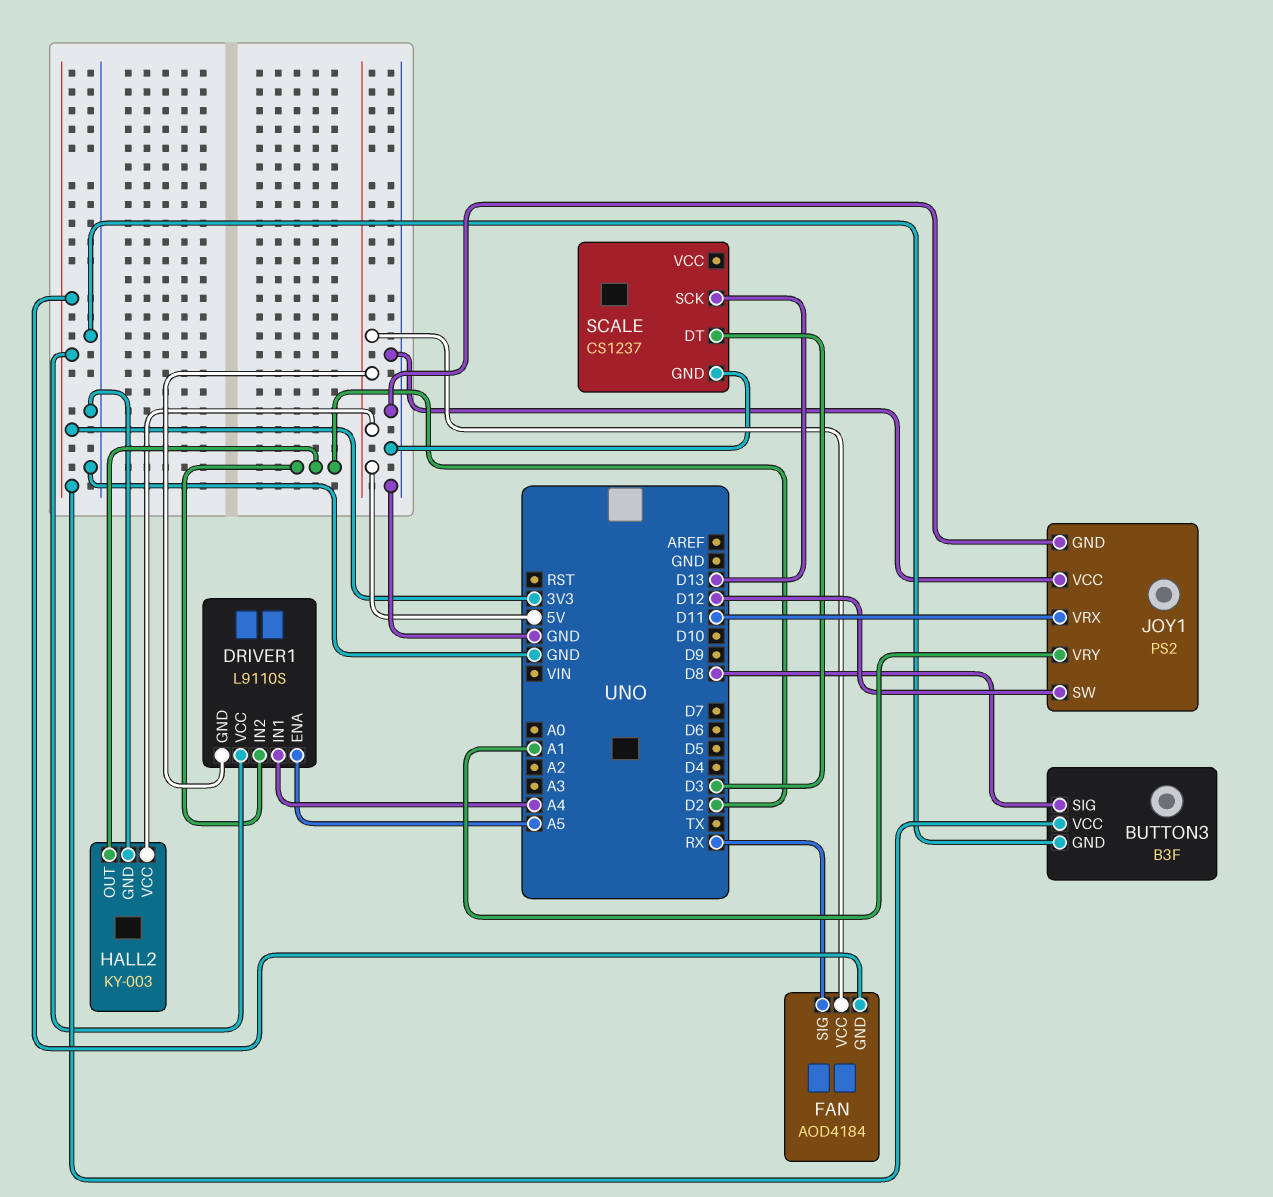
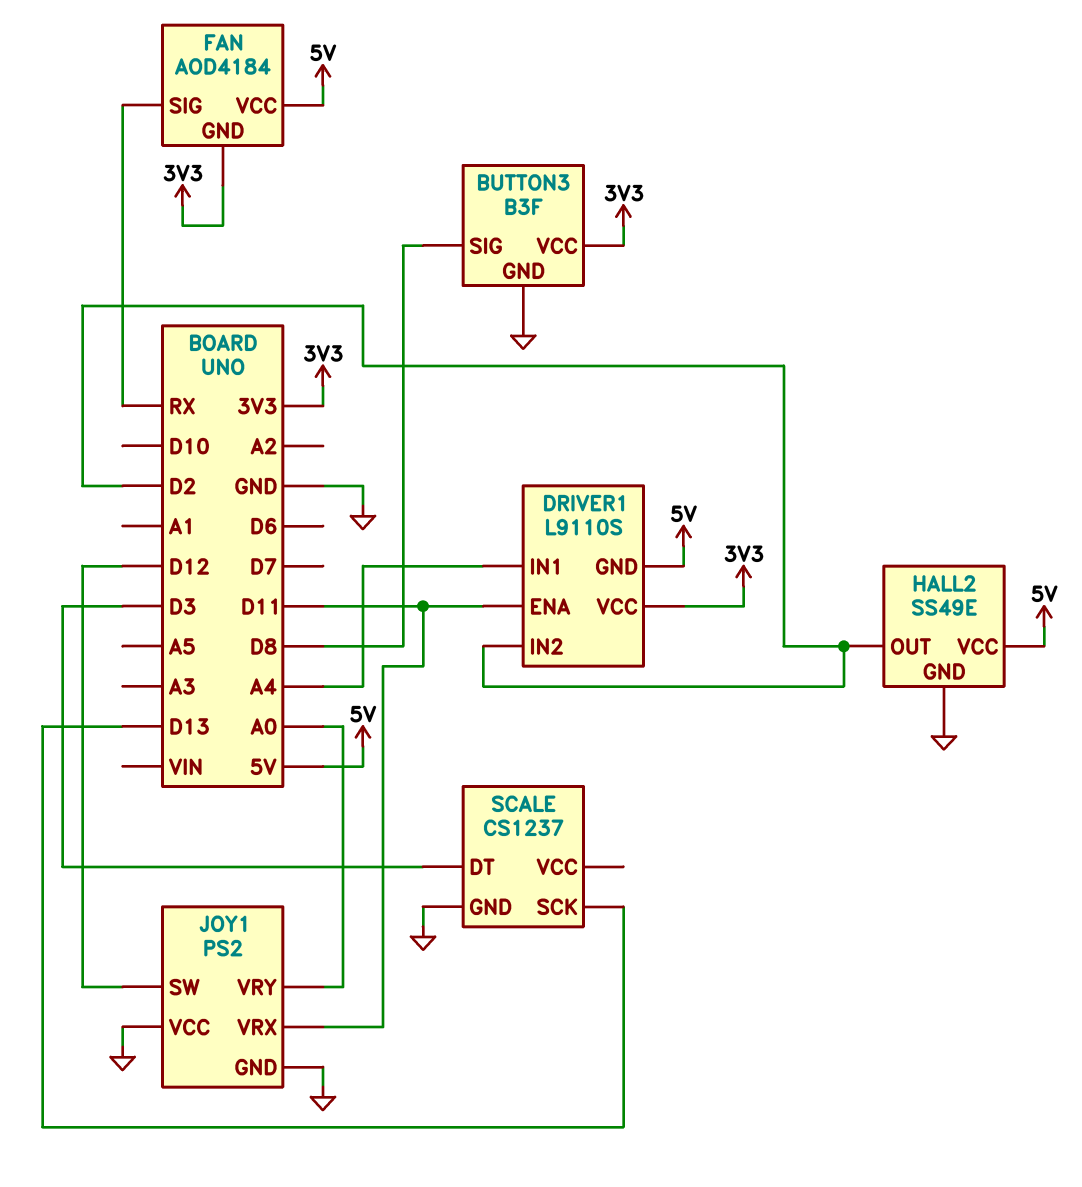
DRIVER1 pin ENA: A5 -> D11
HALL2: KY-003 -> SS49E
JOY1 pin VRY: A1 -> A0

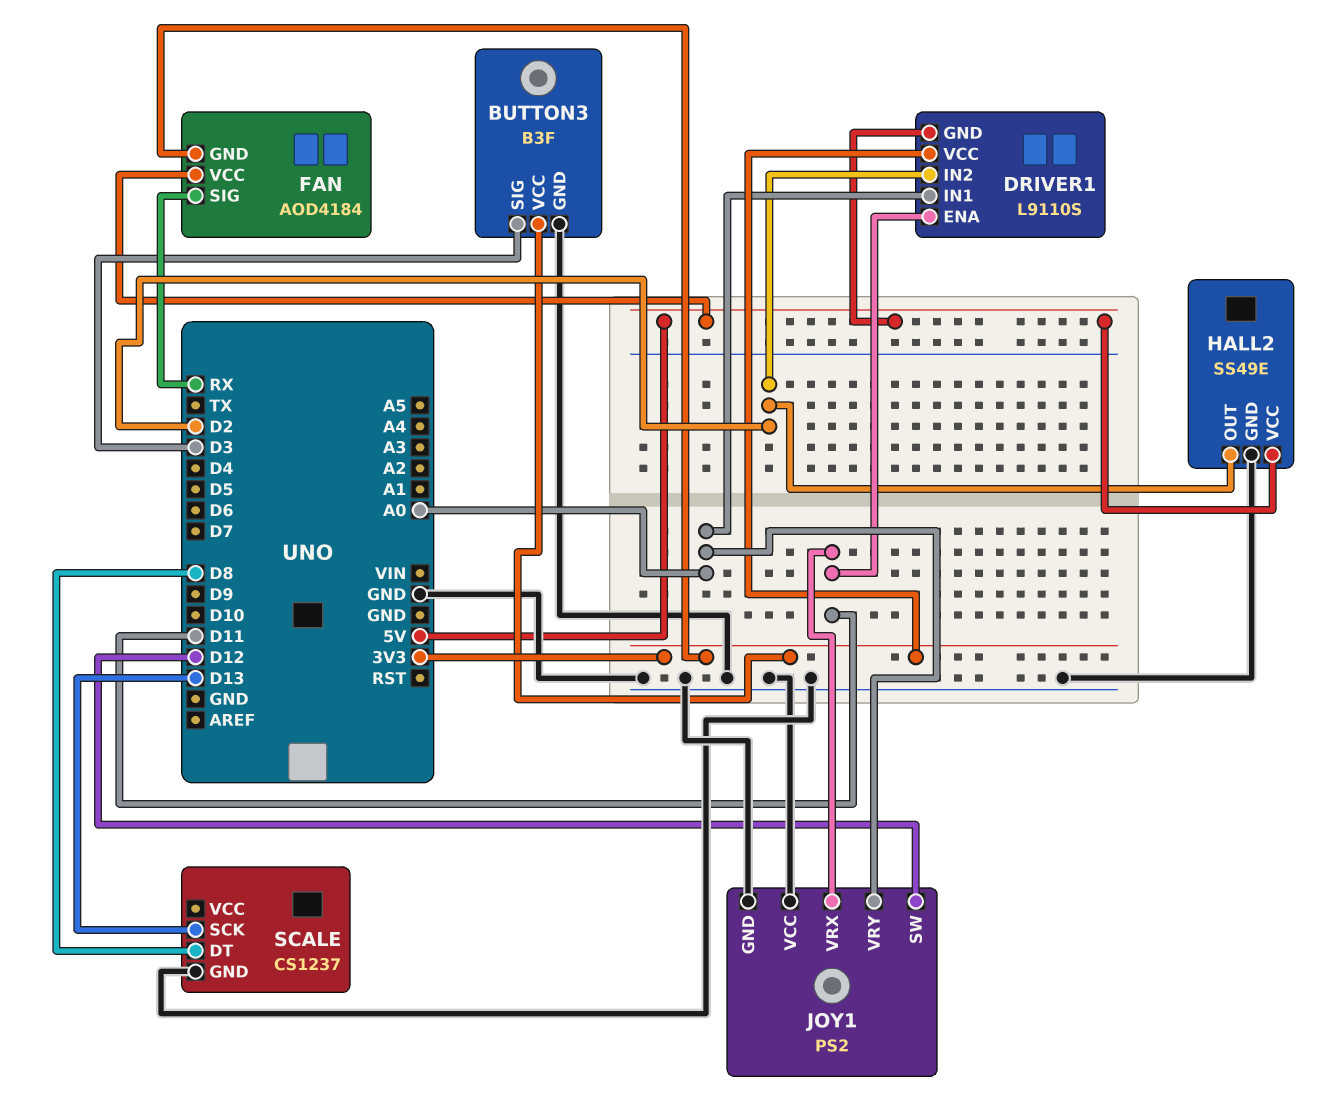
BUTTON3 pin SIG: D8 -> D3
DRIVER1 pin IN1: A4 -> A0
SCALE pin DT: D3 -> D8

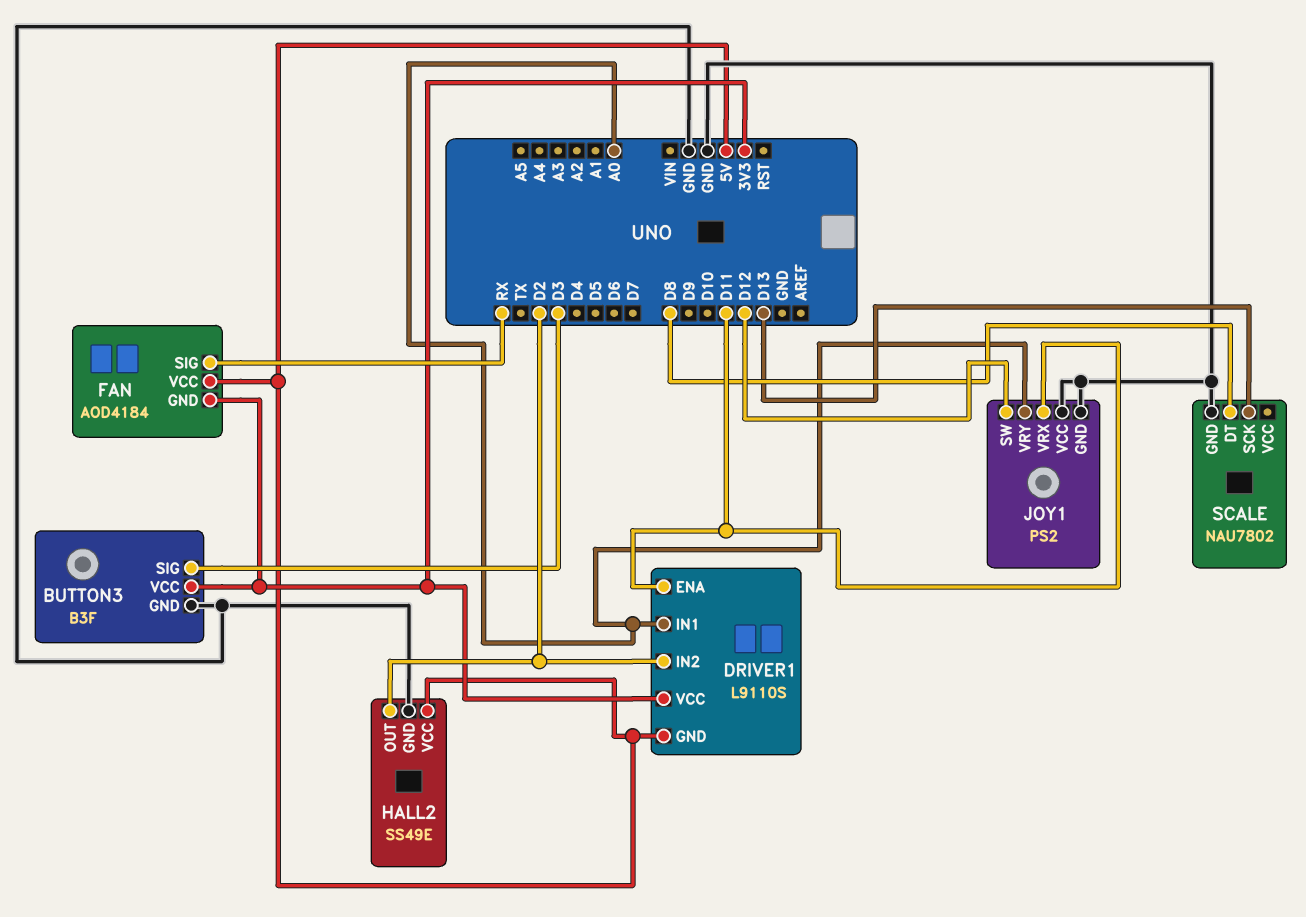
SCALE: CS1237 -> NAU7802

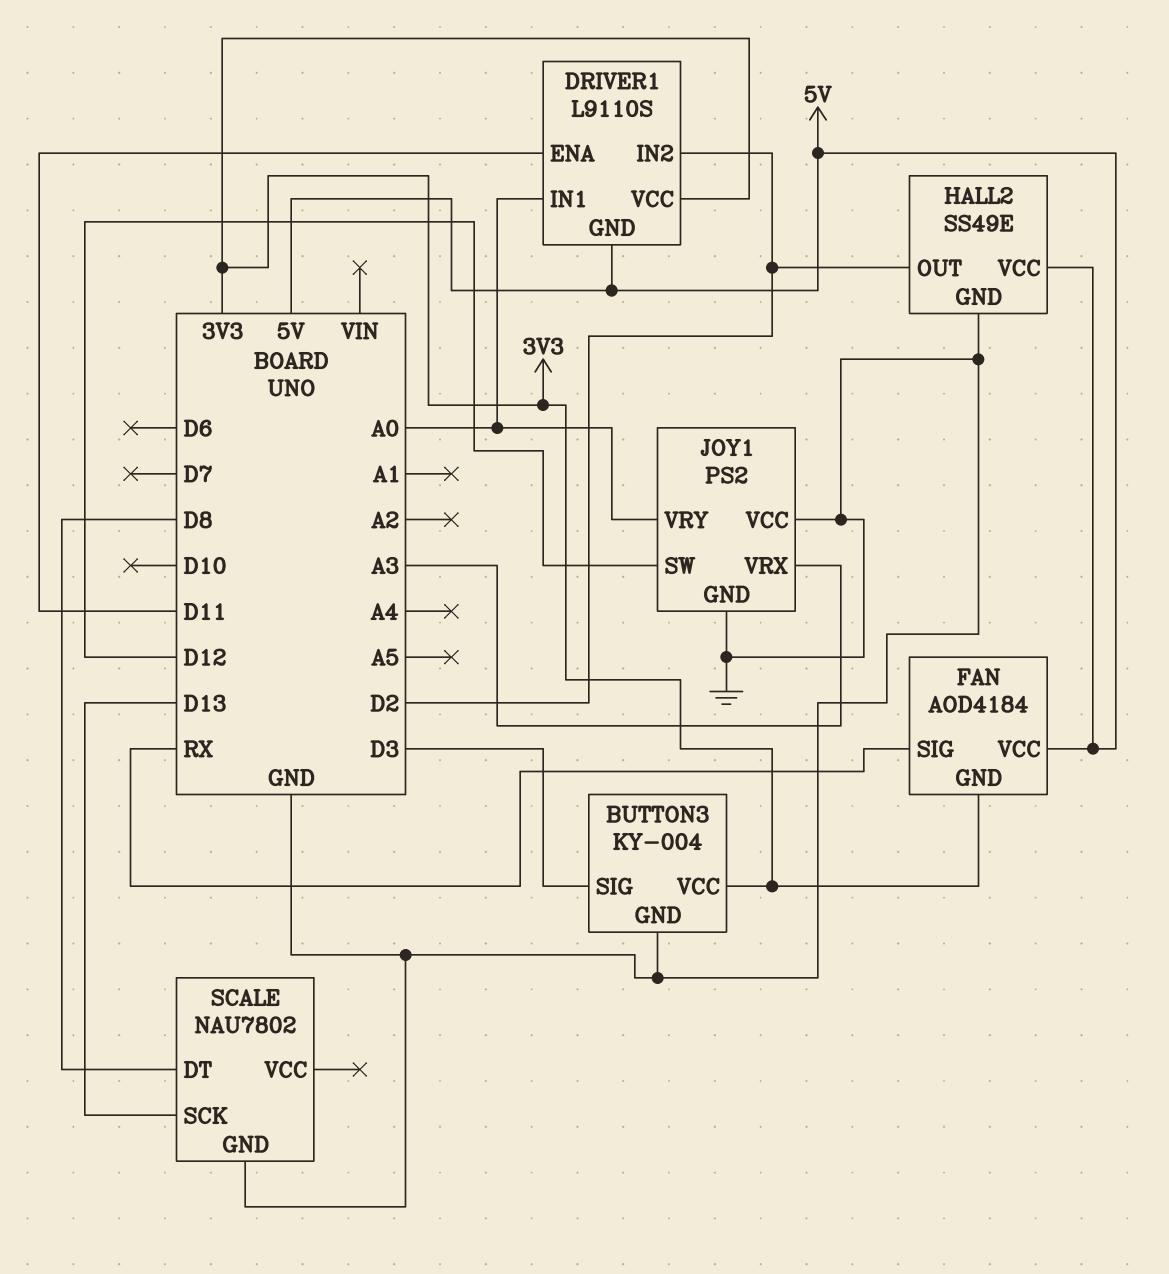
BUTTON3: B3F -> KY-004
JOY1 pin VRX: D11 -> A3

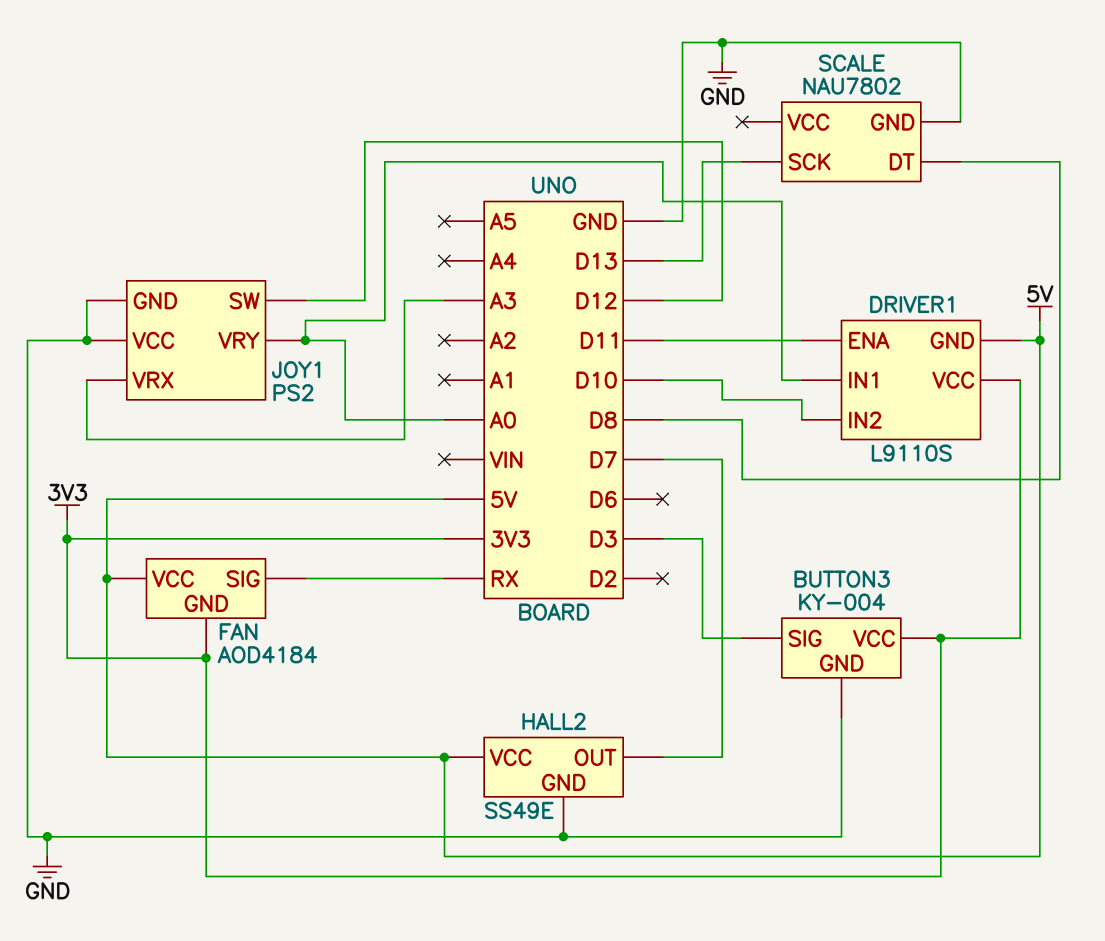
DRIVER1 pin IN2: D2 -> D10
HALL2 pin OUT: D2 -> D7

